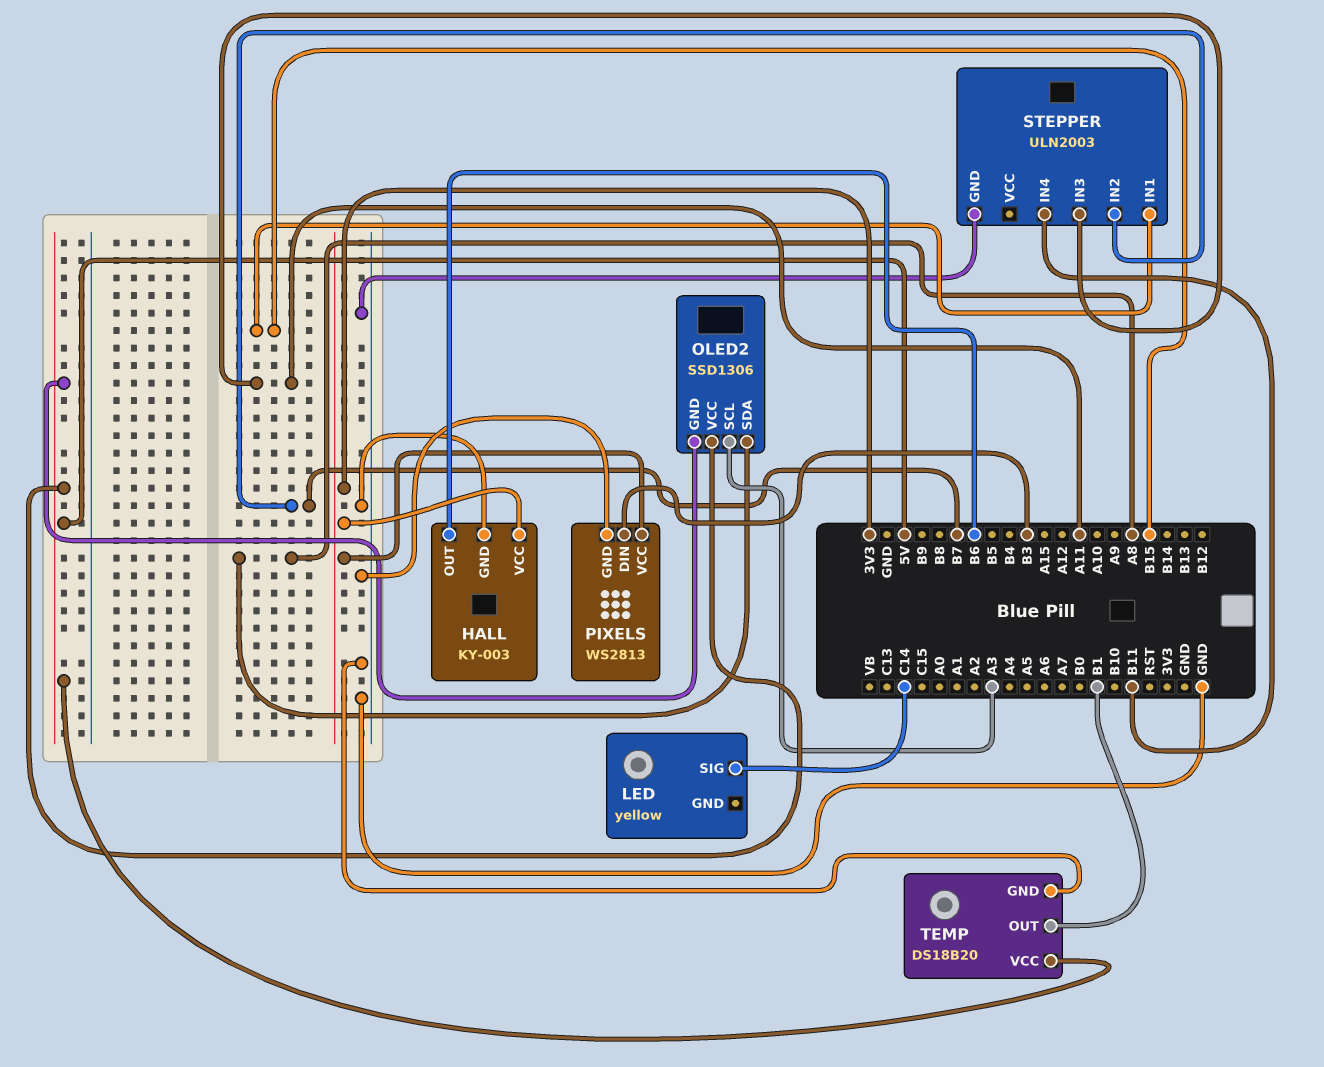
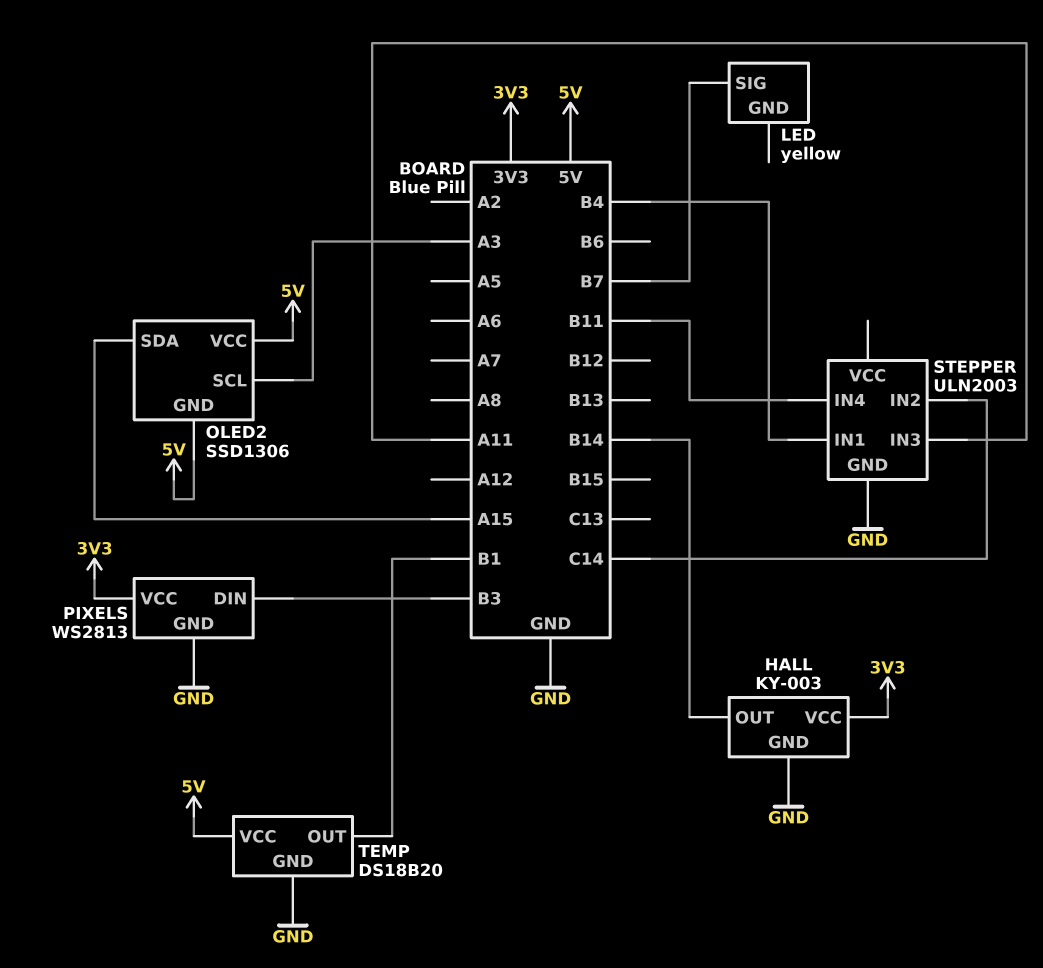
HALL pin OUT: B6 -> B14
LED pin SIG: C14 -> B7
OLED2 pin SDA: A8 -> A15
STEPPER pin IN1: B15 -> B4
STEPPER pin IN2: B7 -> C14

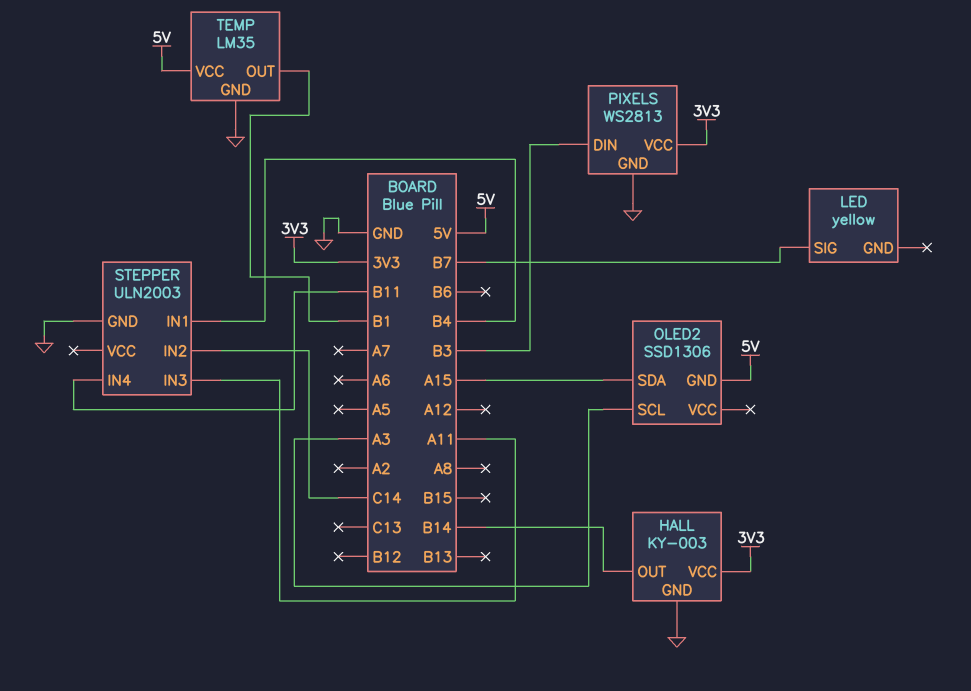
OLED2 pin VCC: 5V -> none
TEMP: DS18B20 -> LM35

